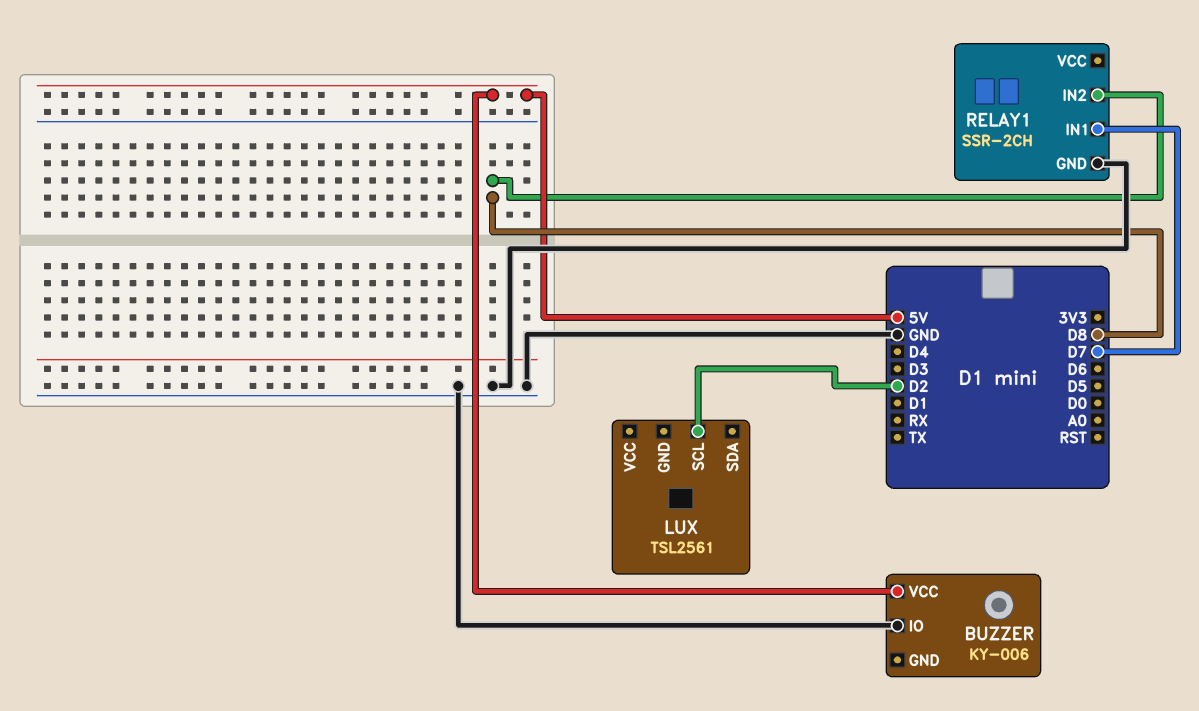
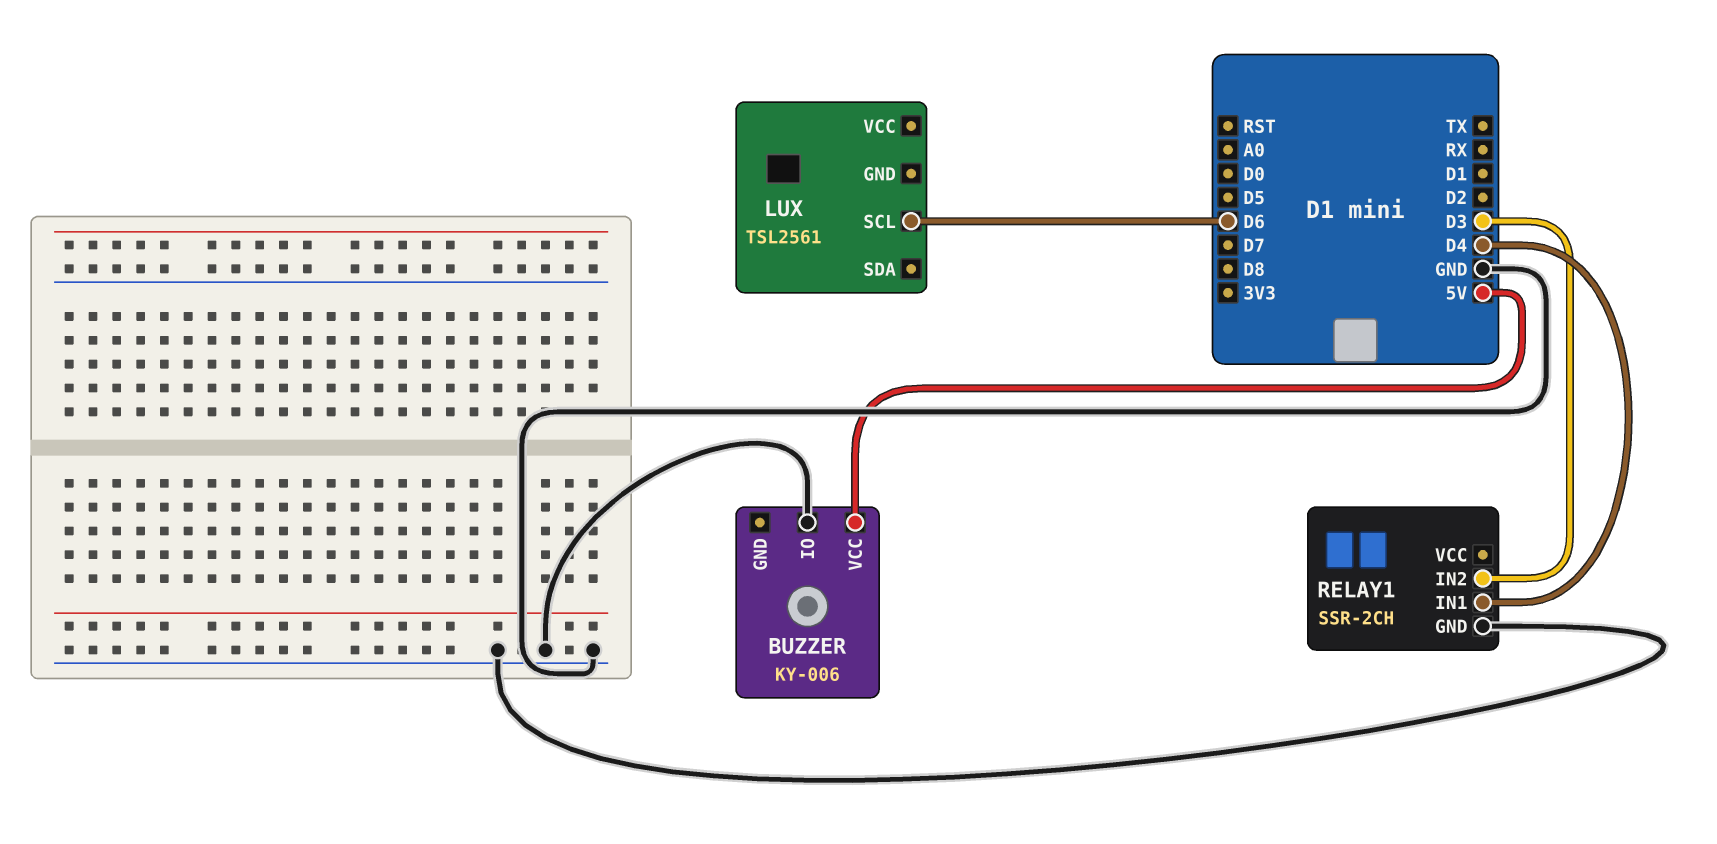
LUX pin SCL: D2 -> D6
RELAY1 pin IN1: D7 -> D4
RELAY1 pin IN2: D8 -> D3

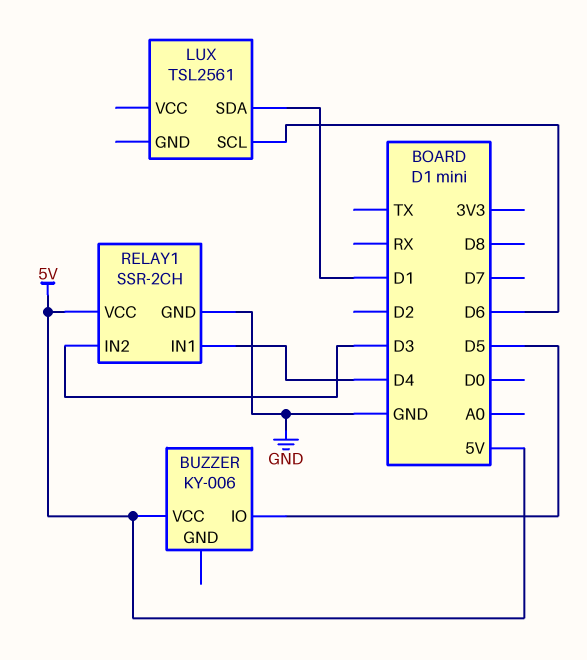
BUZZER pin IO: GND -> D5
LUX pin SDA: none -> D1
RELAY1 pin VCC: none -> 5V

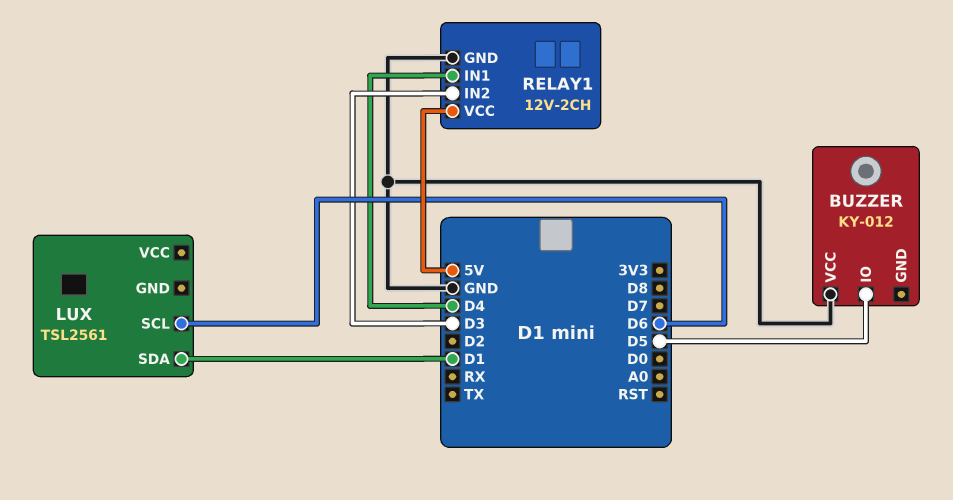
BUZZER: KY-006 -> KY-012
BUZZER pin VCC: 5V -> GND
RELAY1: SSR-2CH -> 12V-2CH

